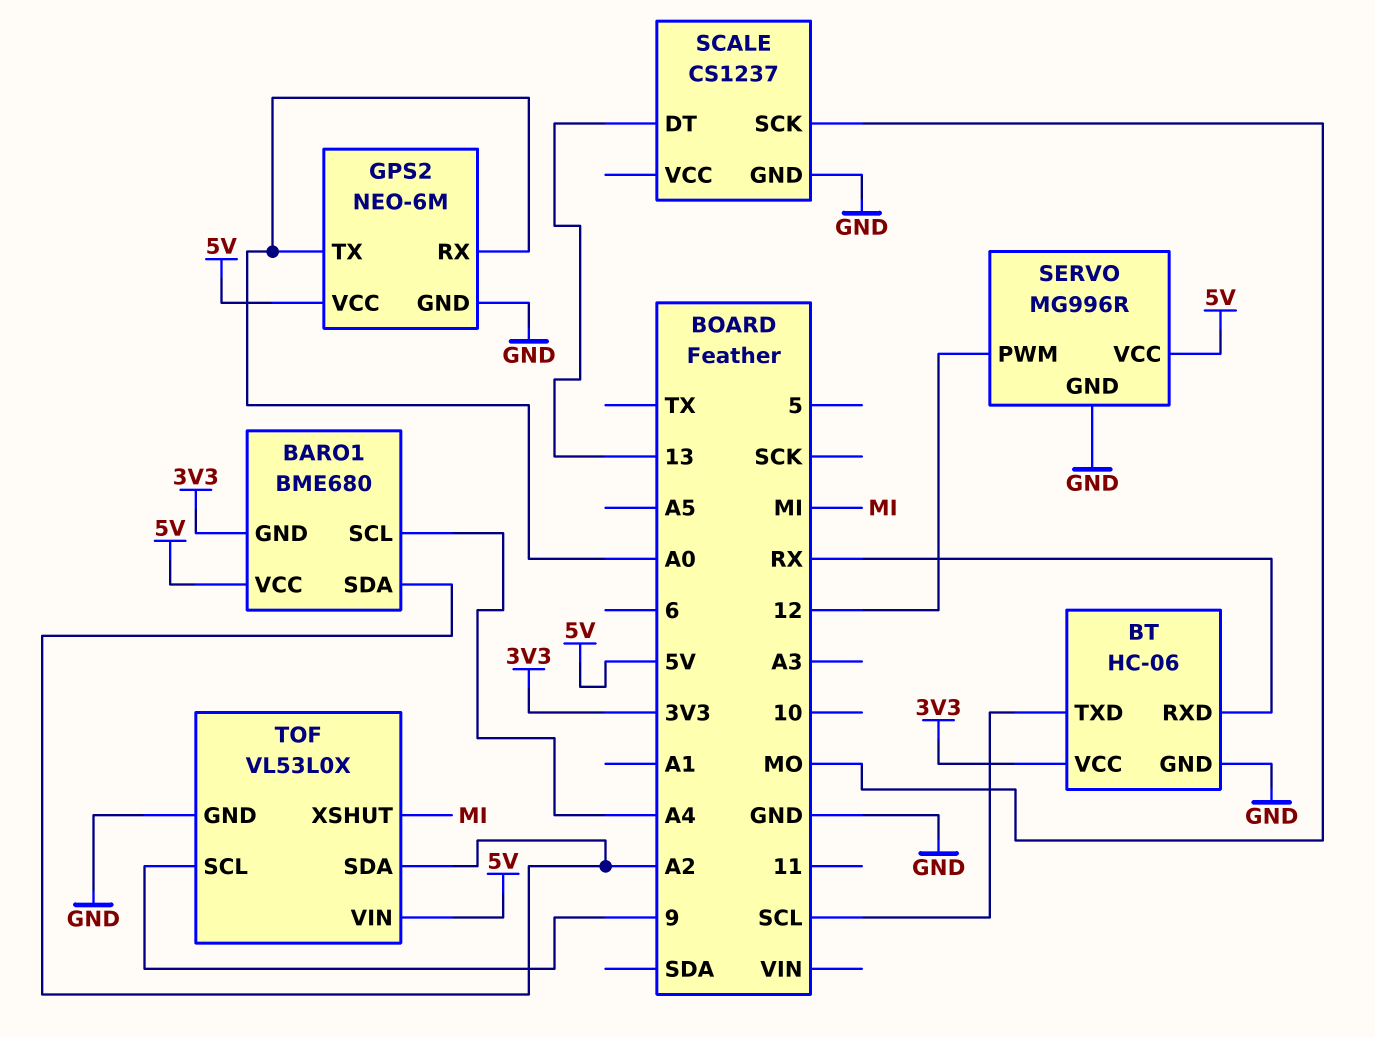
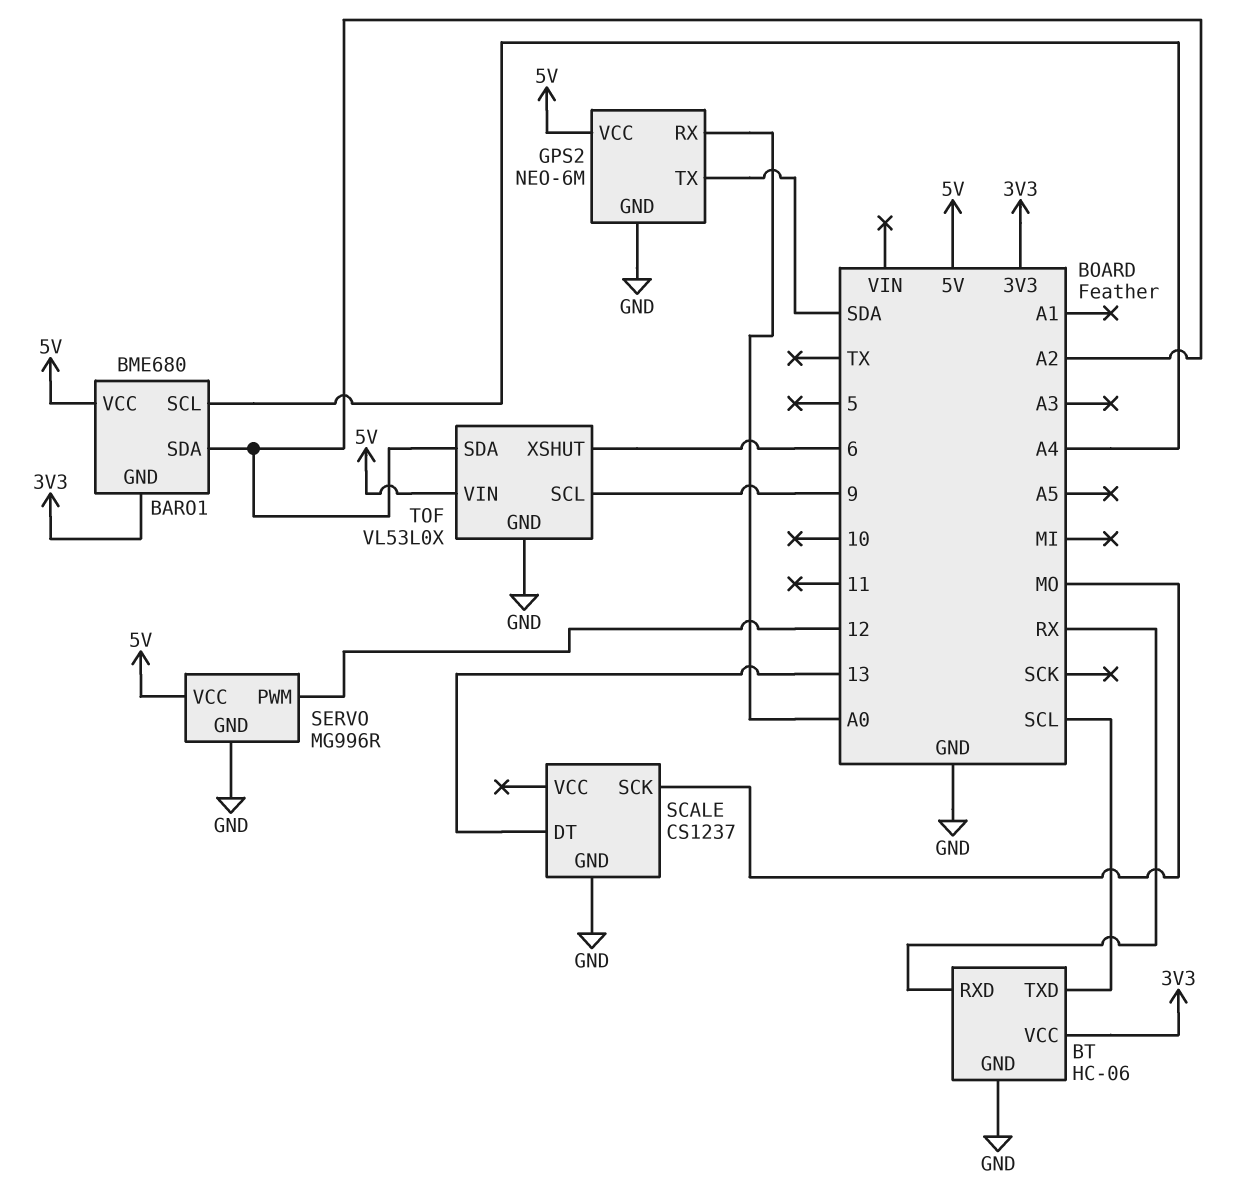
GPS2 pin TX: A0 -> SDA
TOF pin XSHUT: MI -> 6

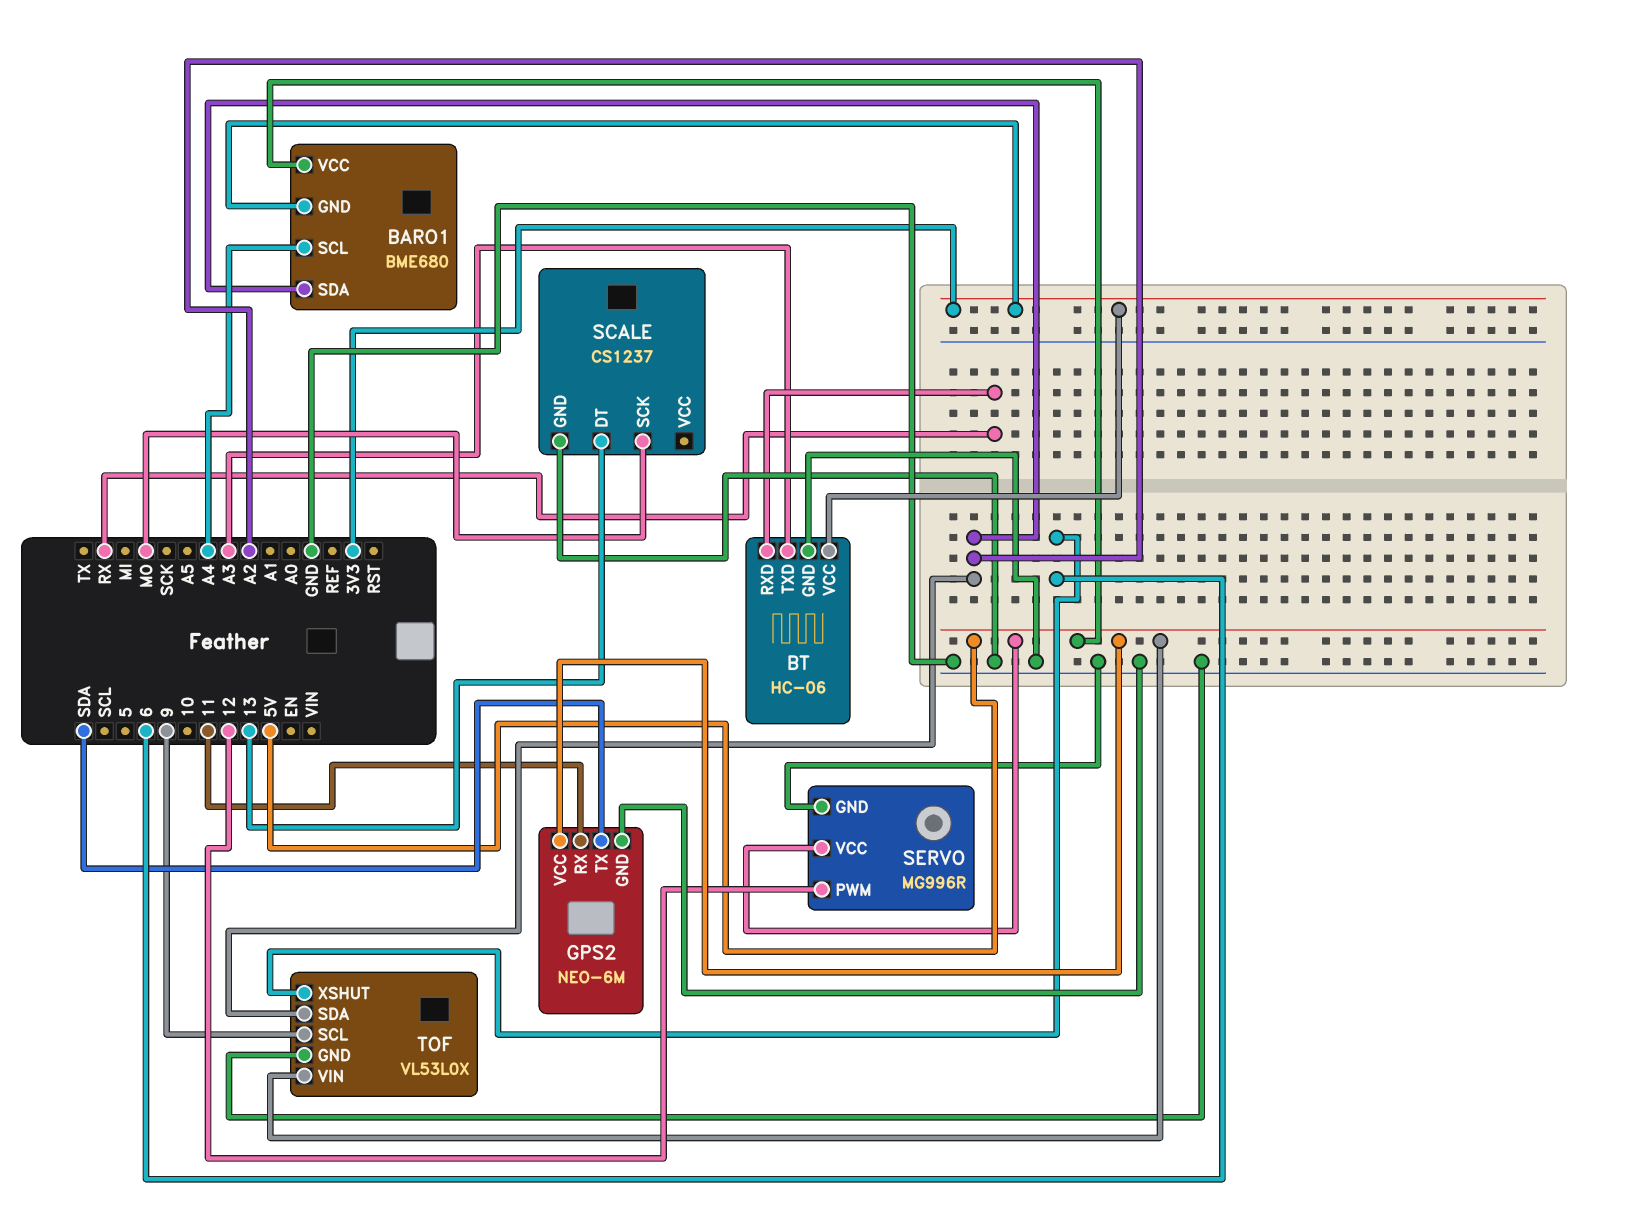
BT pin TXD: SCL -> A3
GPS2 pin RX: A0 -> 11

